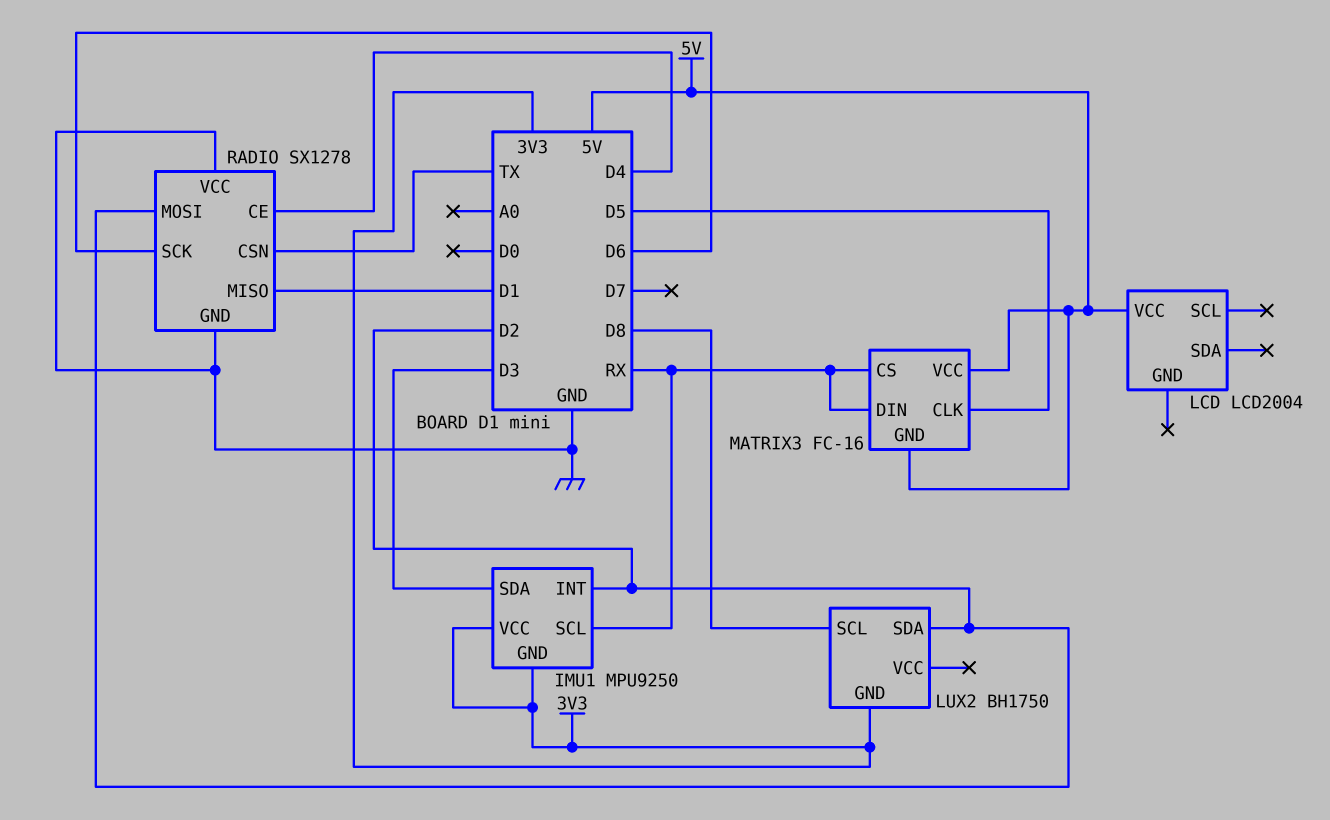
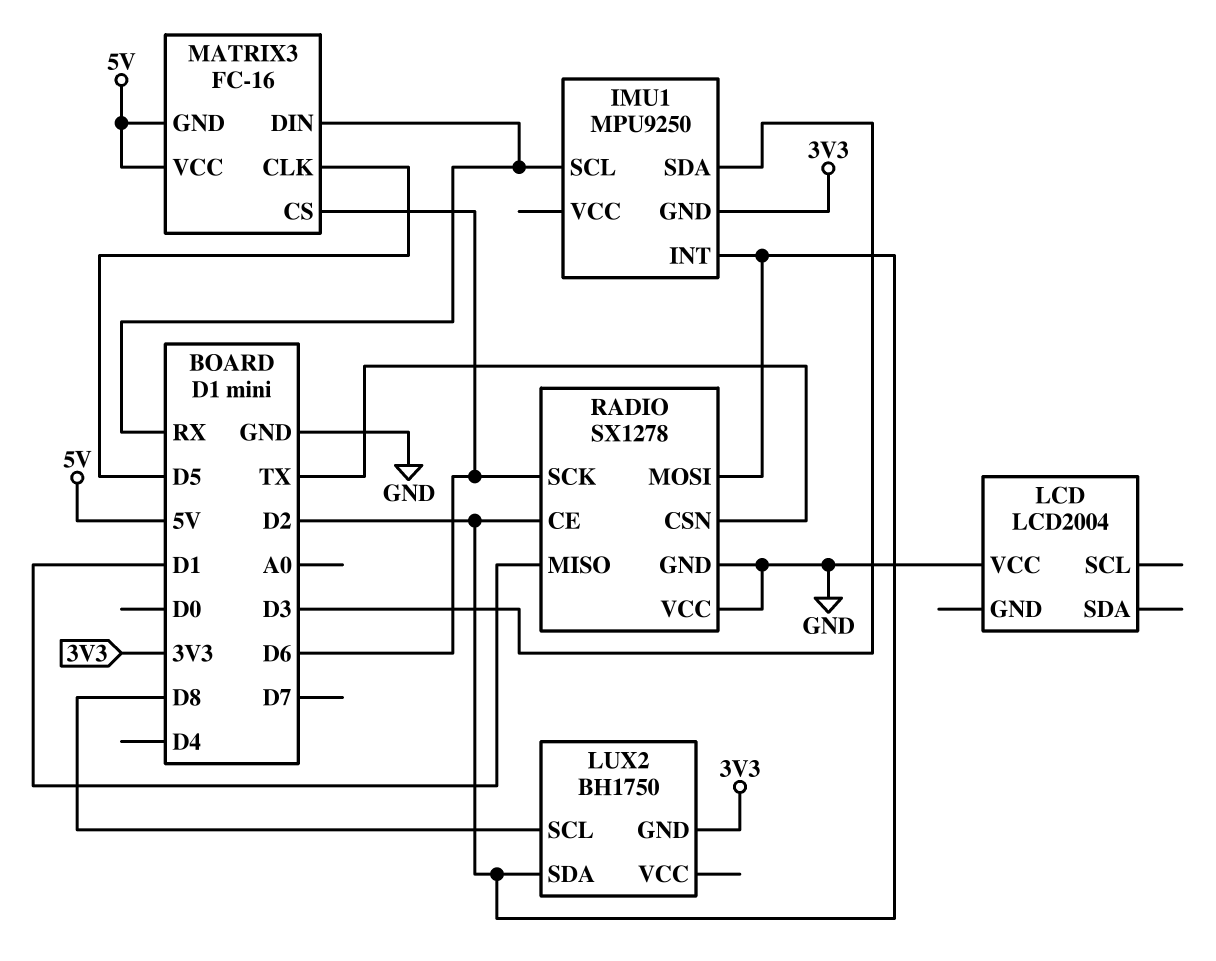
IMU1 pin VCC: 3V3 -> none
LCD pin VCC: 5V -> GND
MATRIX3 pin CS: RX -> D6
RADIO pin CE: D4 -> D2

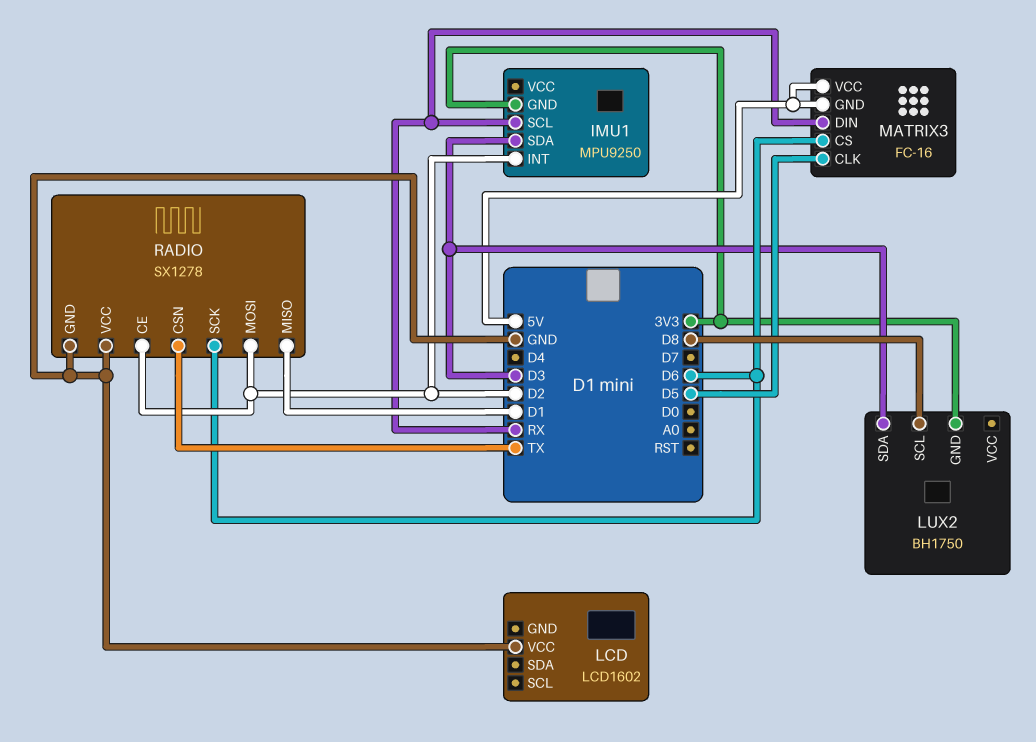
LCD: LCD2004 -> LCD1602
LUX2 pin SDA: D2 -> D3

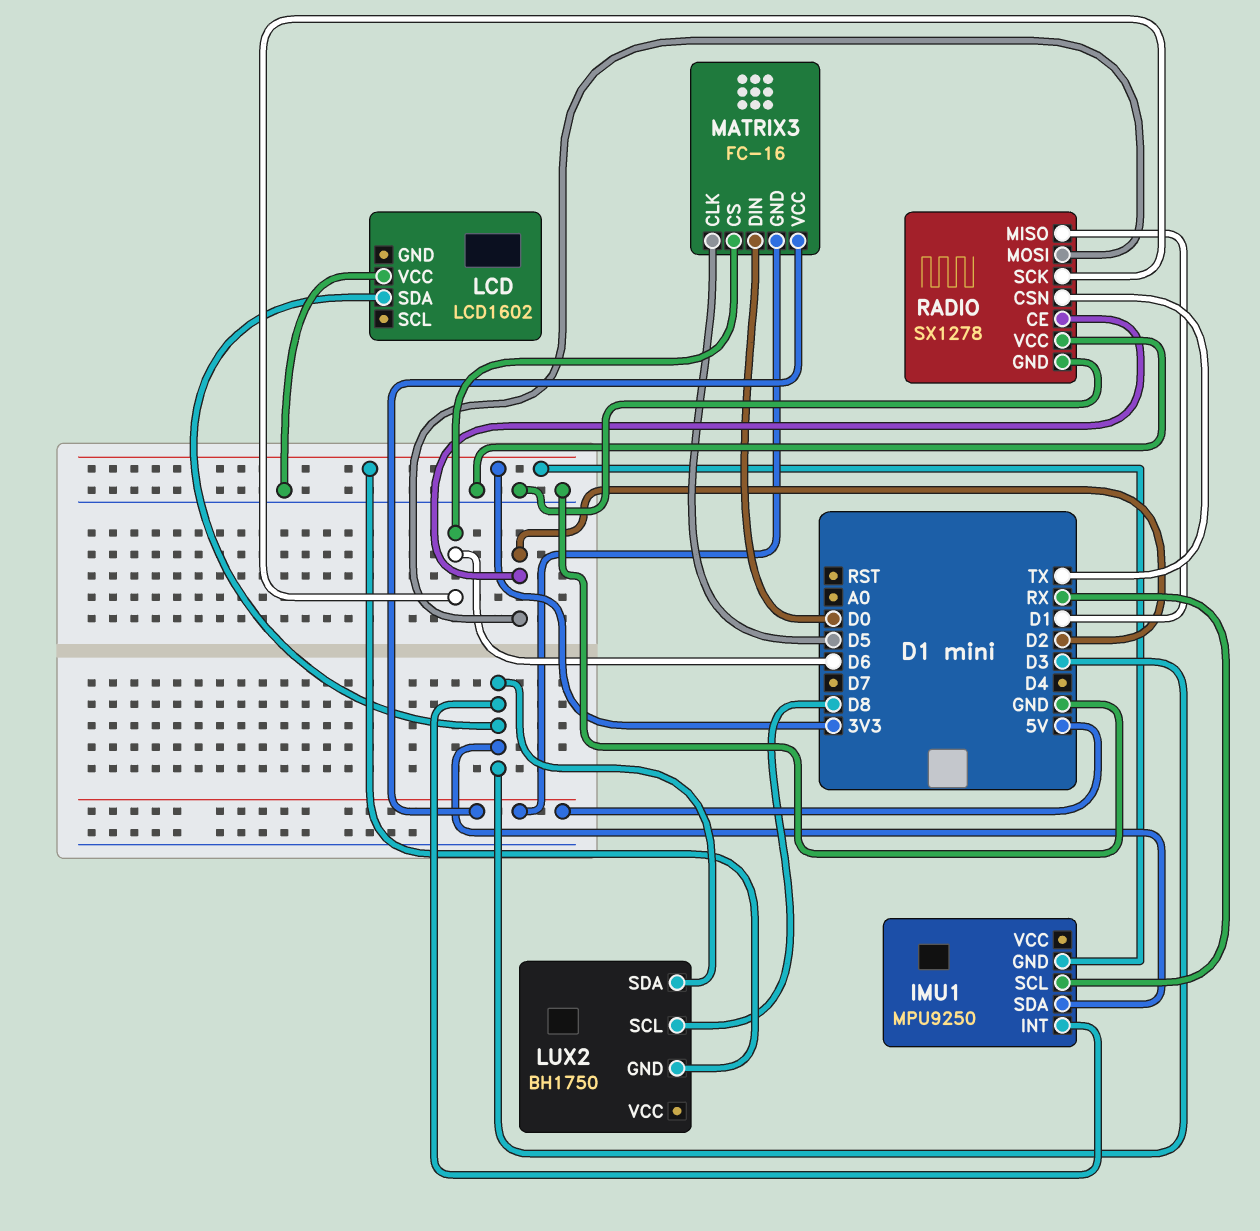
IMU1 pin INT: D2 -> D3
LCD pin SDA: none -> D3
MATRIX3 pin DIN: RX -> D0

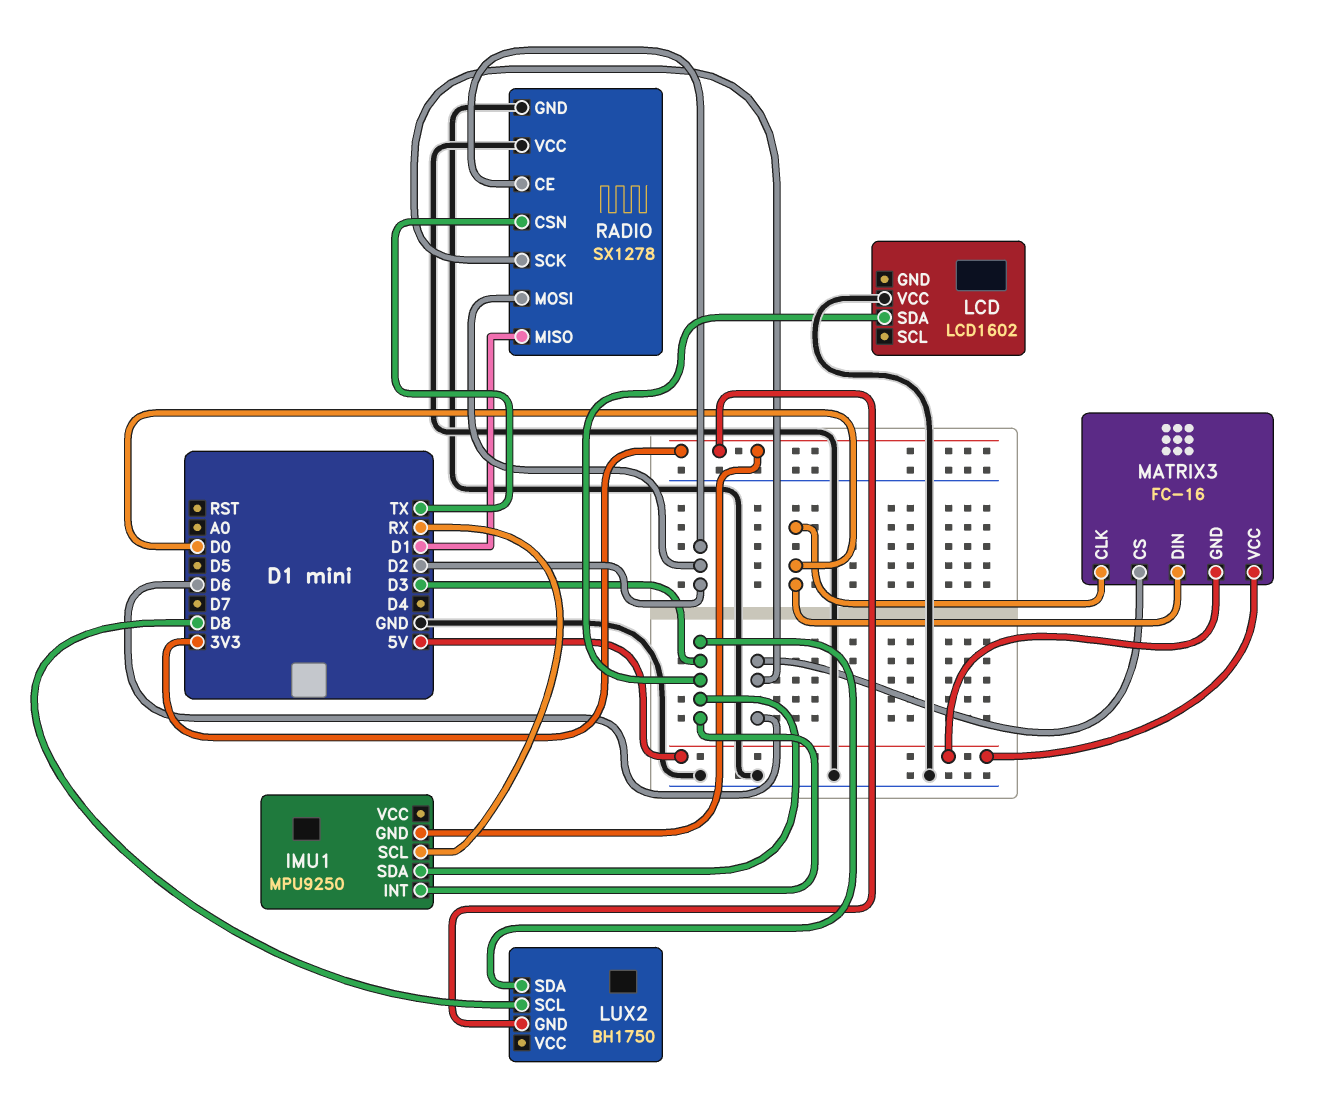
MATRIX3 pin CLK: D5 -> D0

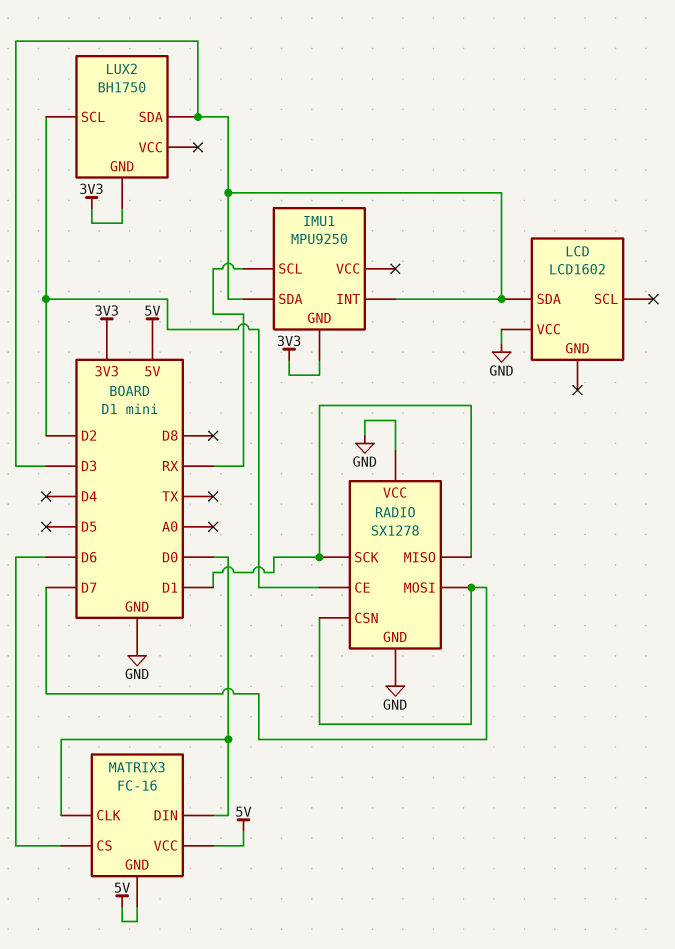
LUX2 pin SCL: D8 -> D2
RADIO pin CSN: TX -> D7
RADIO pin MOSI: D2 -> D7
RADIO pin SCK: D6 -> D1

